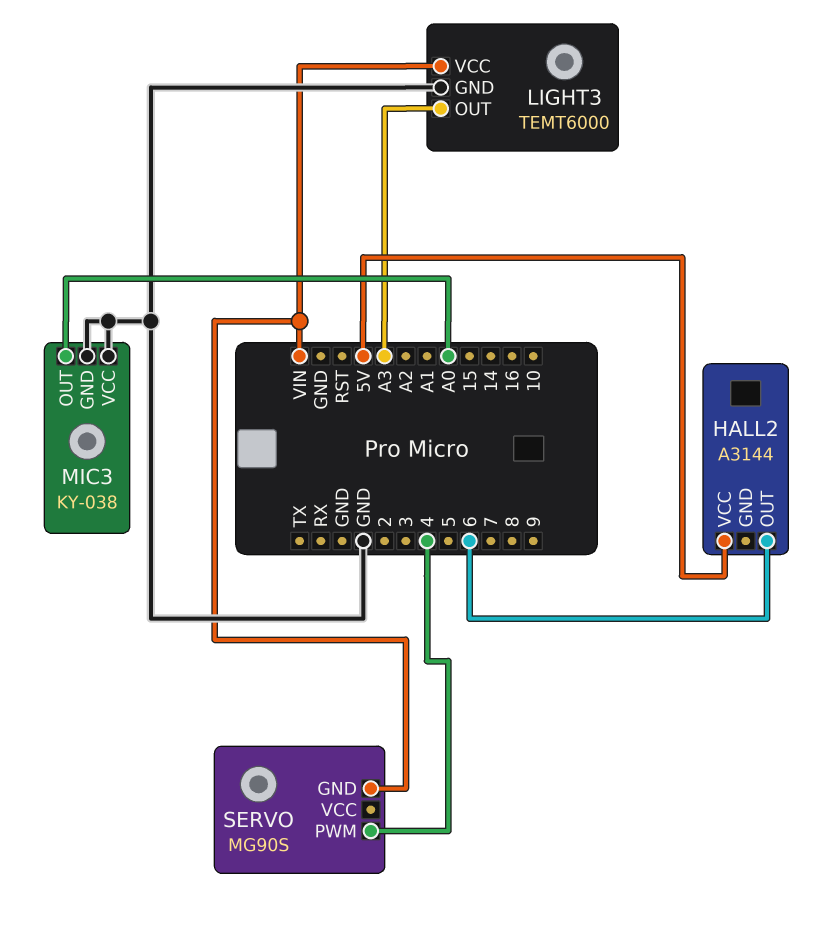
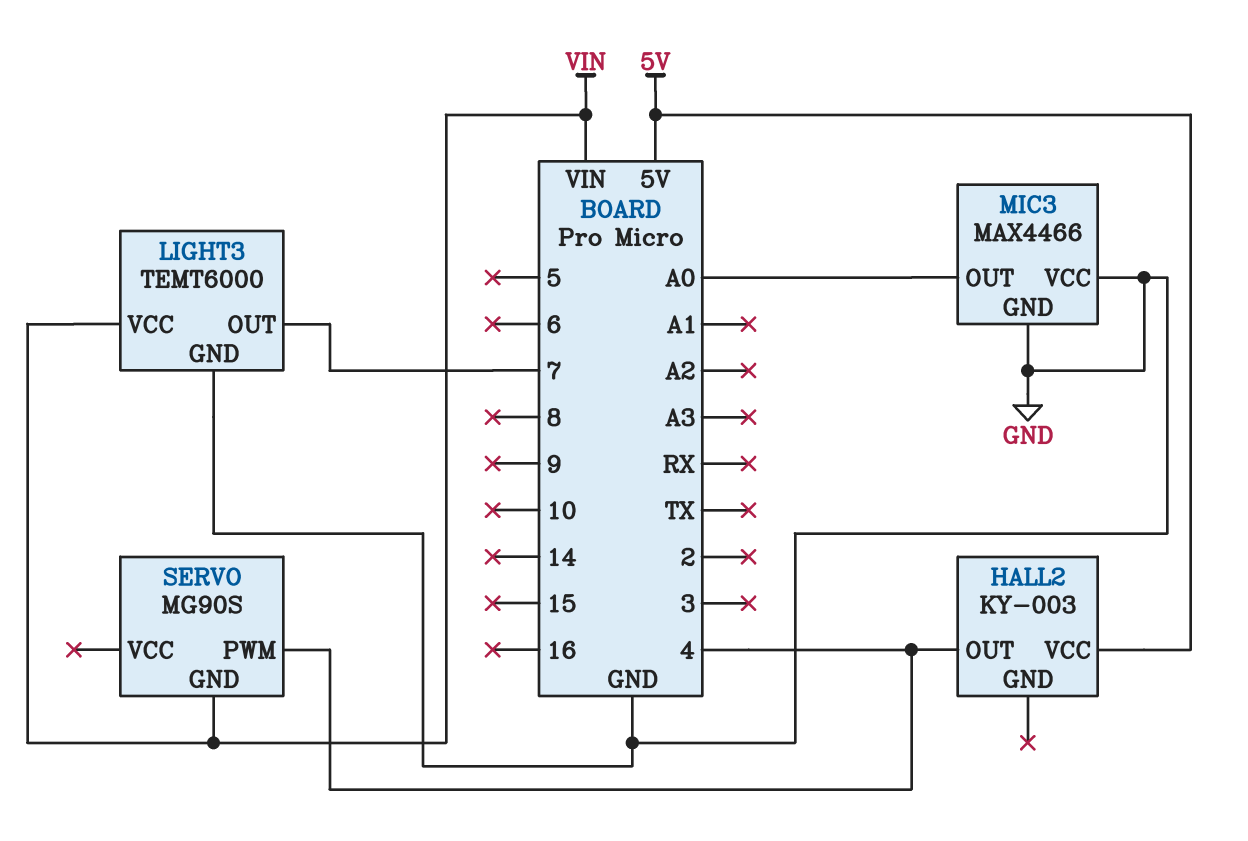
HALL2: A3144 -> KY-003
HALL2 pin OUT: 6 -> 4
LIGHT3 pin OUT: A3 -> 7
MIC3: KY-038 -> MAX4466

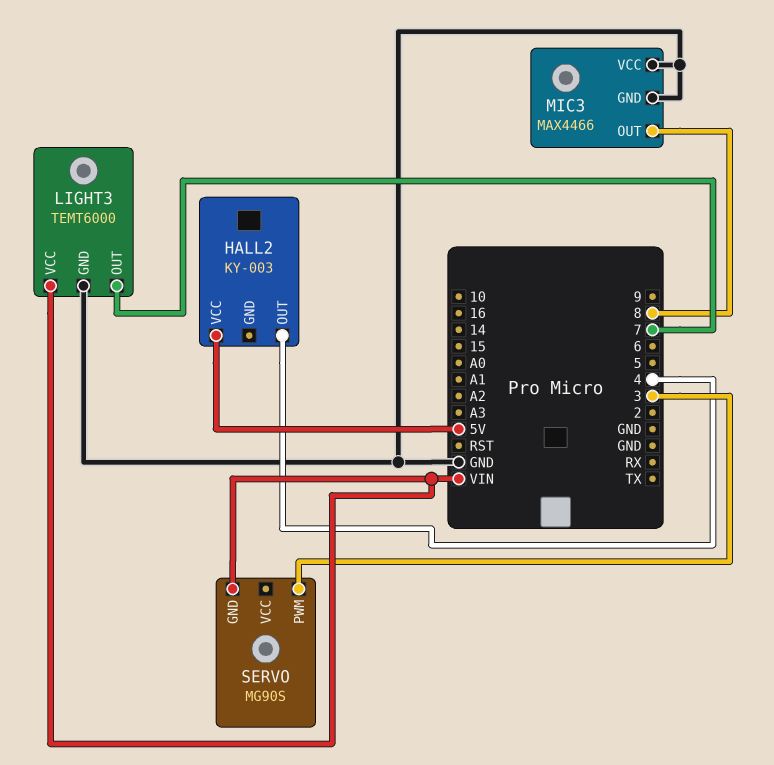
MIC3 pin OUT: A0 -> 8
SERVO pin PWM: 4 -> 3

